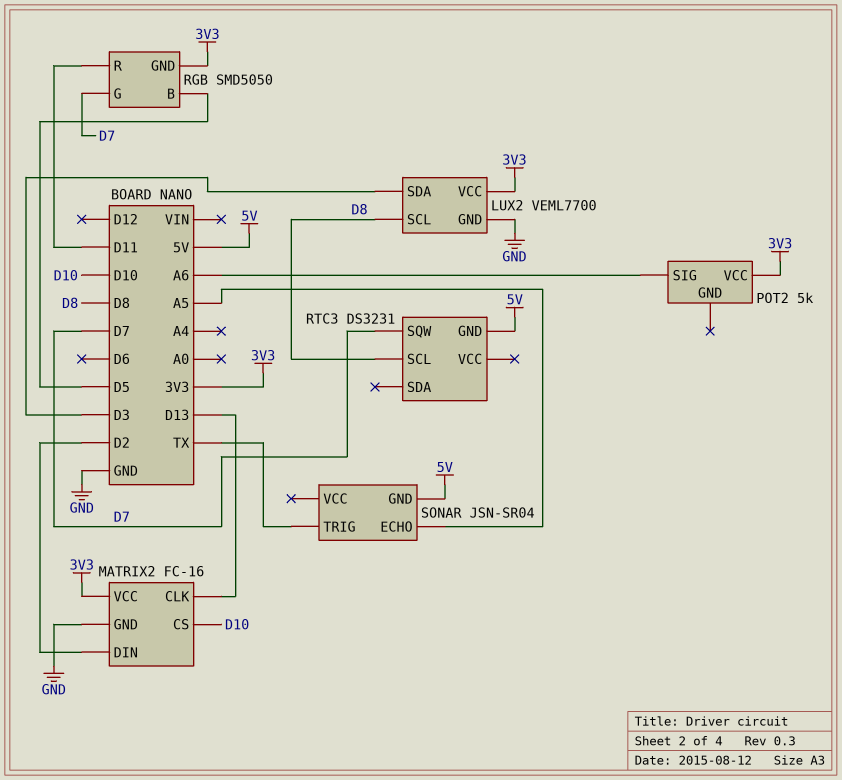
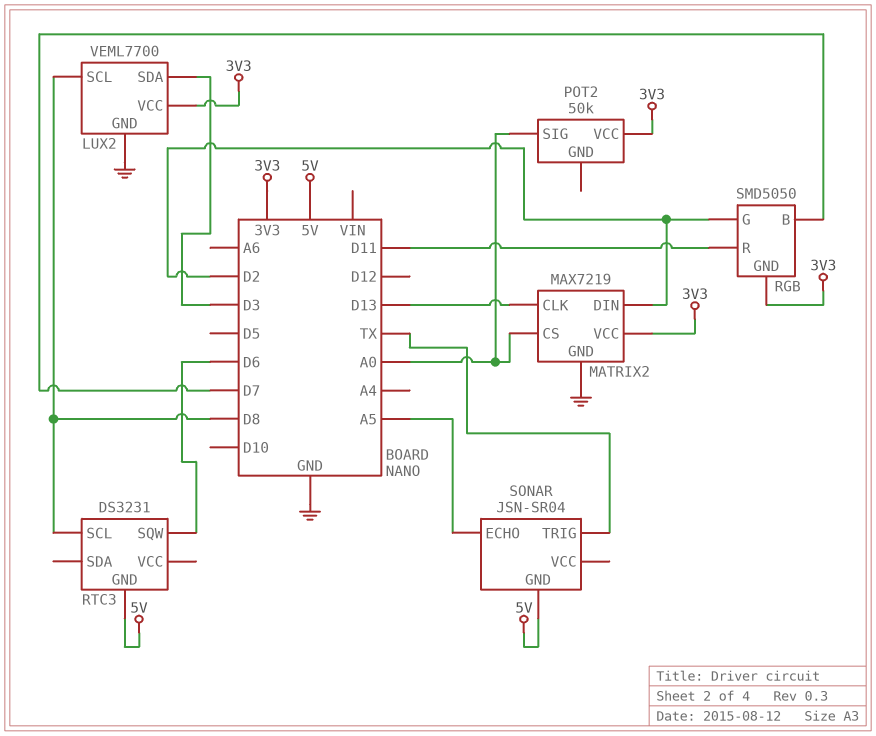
MATRIX2: FC-16 -> MAX7219
MATRIX2 pin CS: D10 -> A0
POT2: 5k -> 50k
POT2 pin SIG: A6 -> A0
RGB pin B: D5 -> D7
RGB pin G: D7 -> D2
RTC3 pin SQW: D7 -> D6

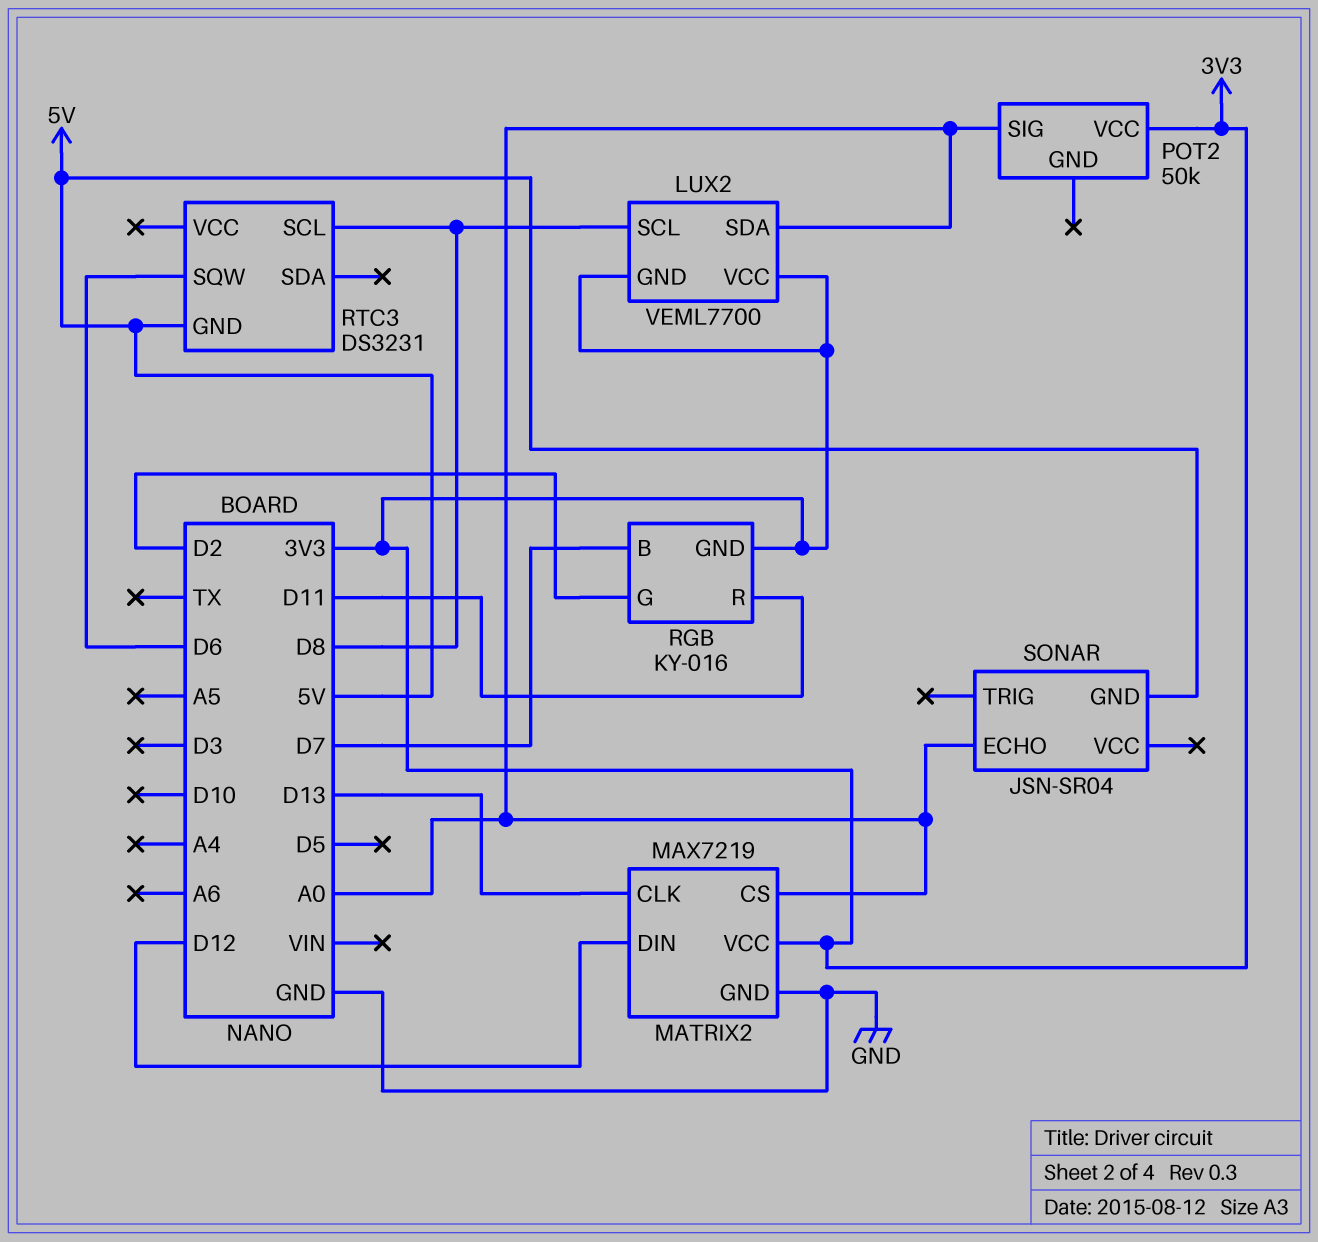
LUX2 pin GND: GND -> 3V3
LUX2 pin SDA: D3 -> A0
MATRIX2 pin DIN: D2 -> D12
RGB: SMD5050 -> KY-016
SONAR pin ECHO: A5 -> A0
SONAR pin TRIG: TX -> none

